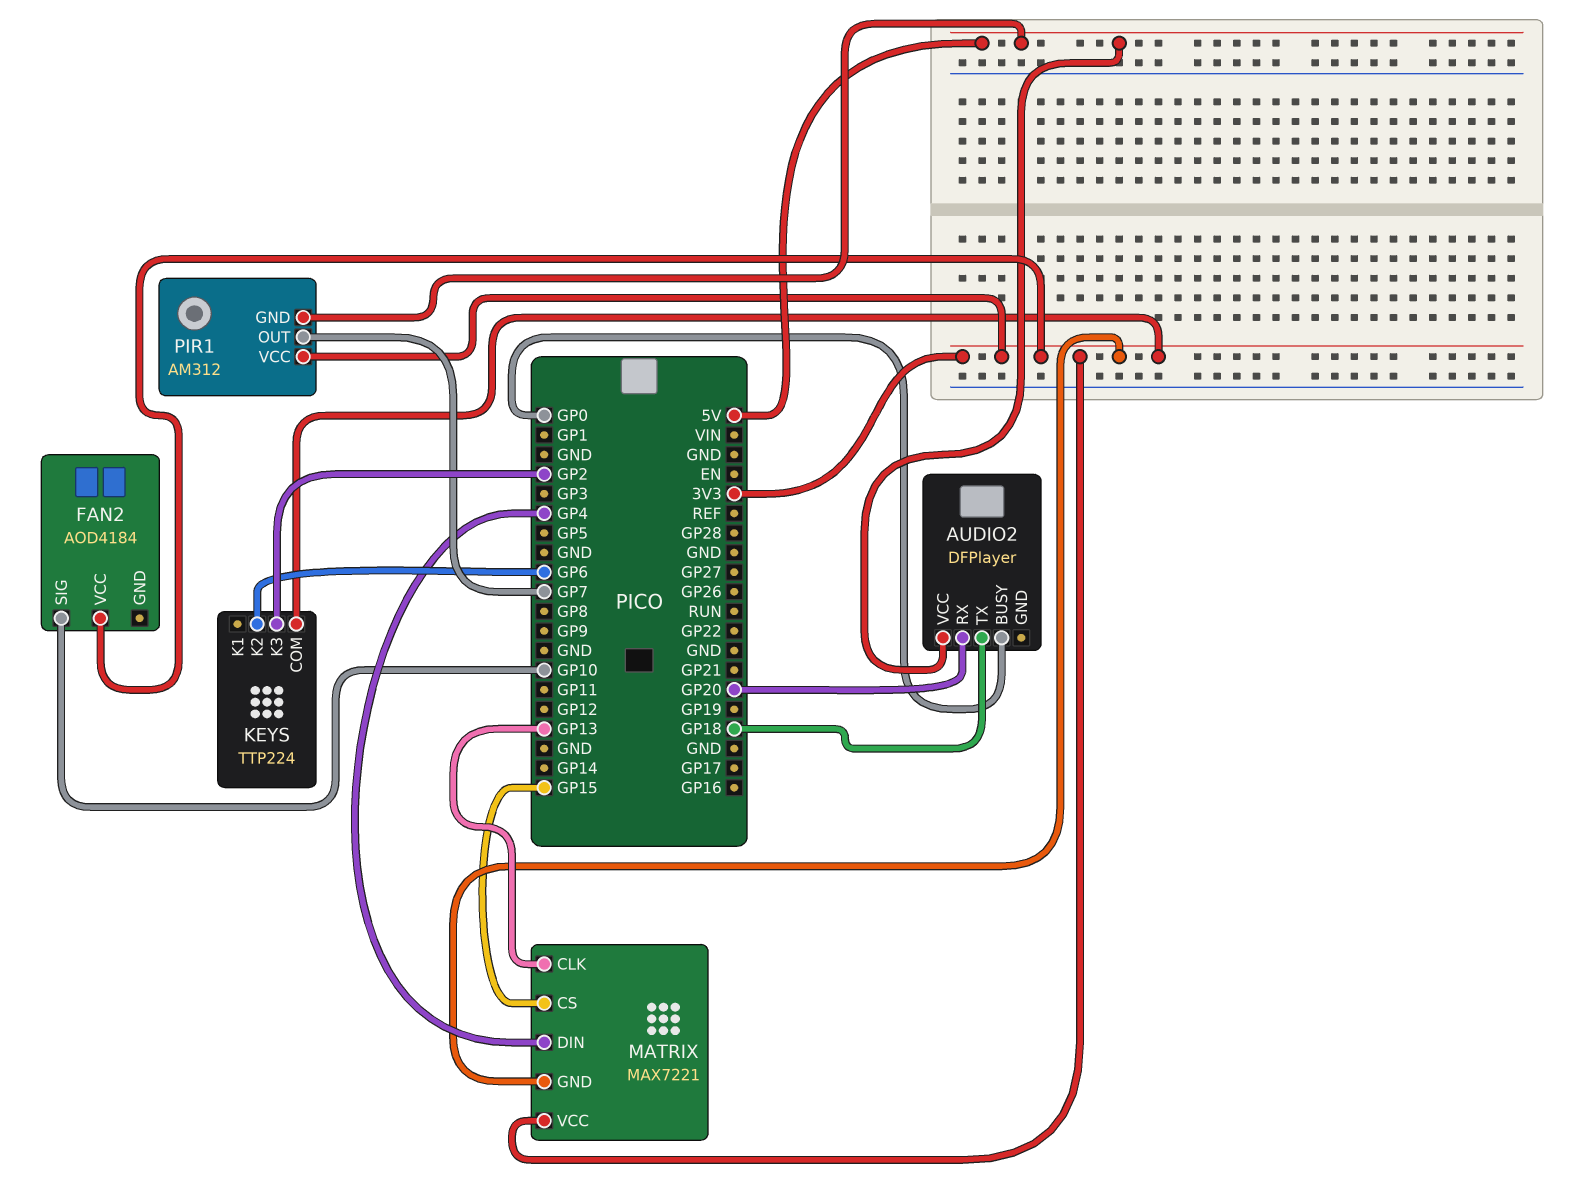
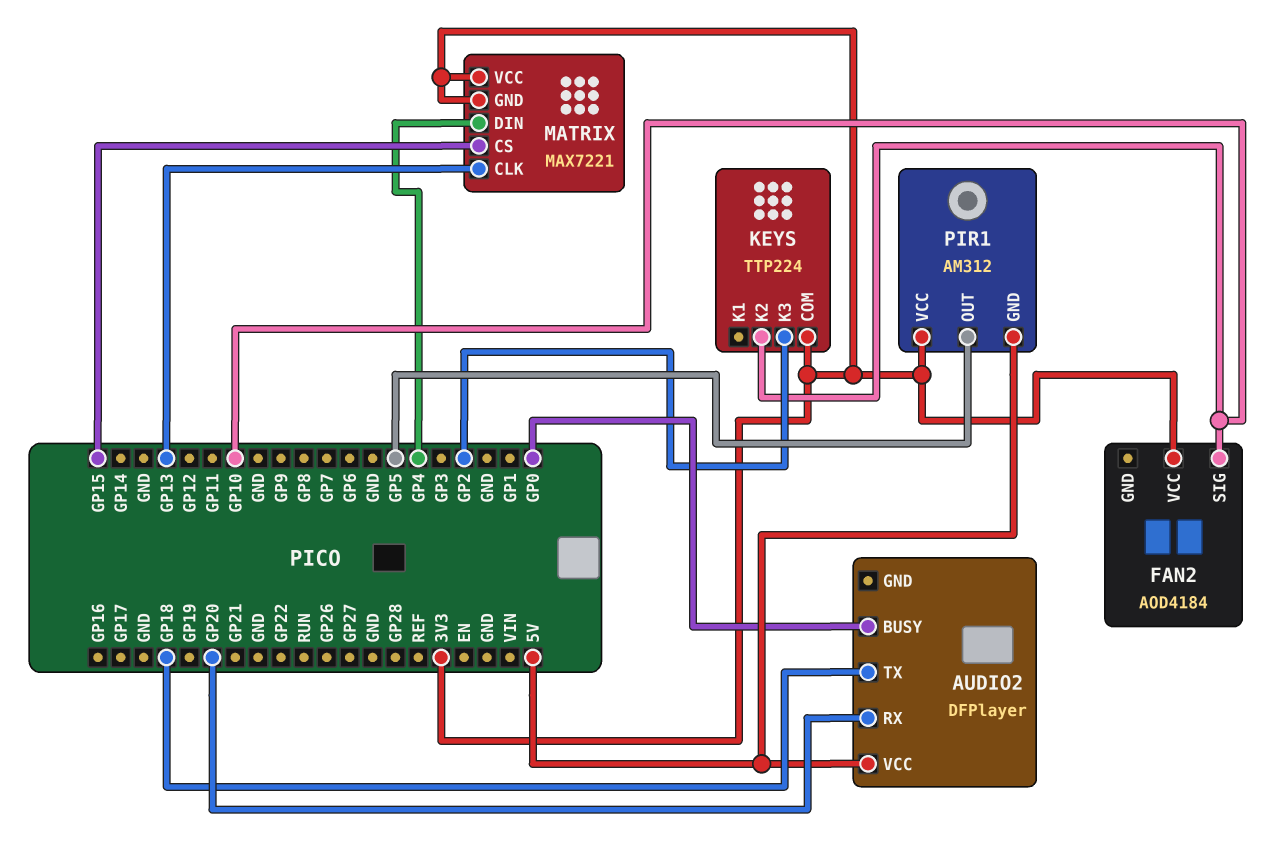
KEYS pin K2: GP6 -> GP10
PIR1 pin OUT: GP7 -> GP5

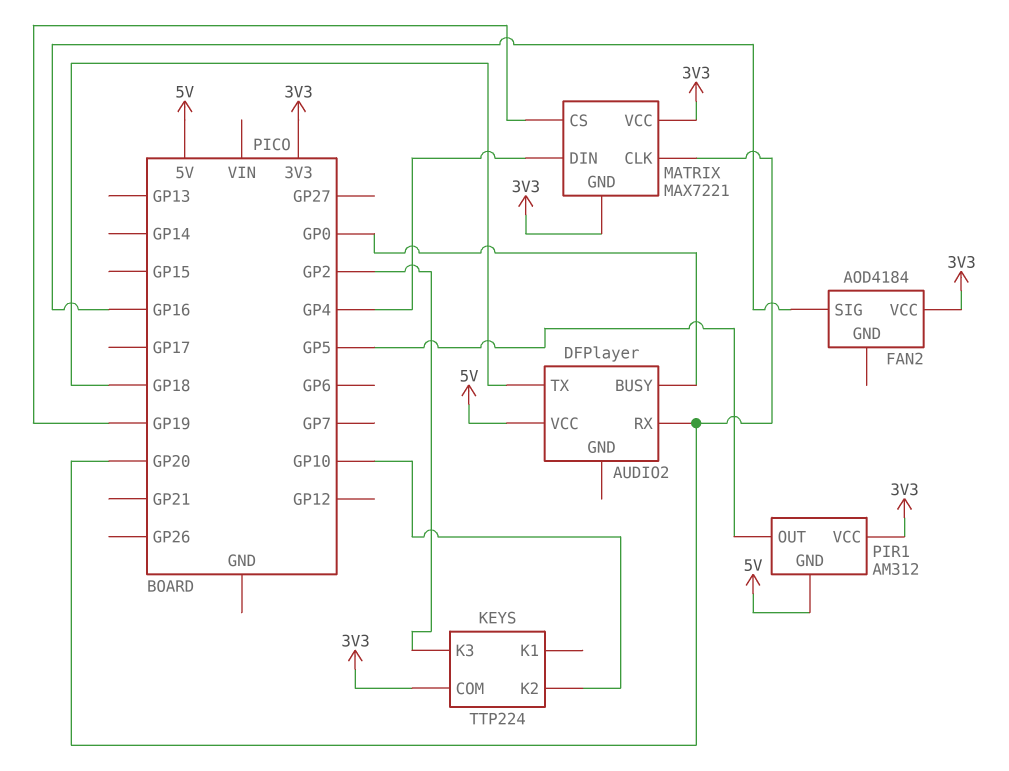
FAN2 pin SIG: GP10 -> GP16
MATRIX pin CLK: GP13 -> GP20
MATRIX pin CS: GP15 -> GP19

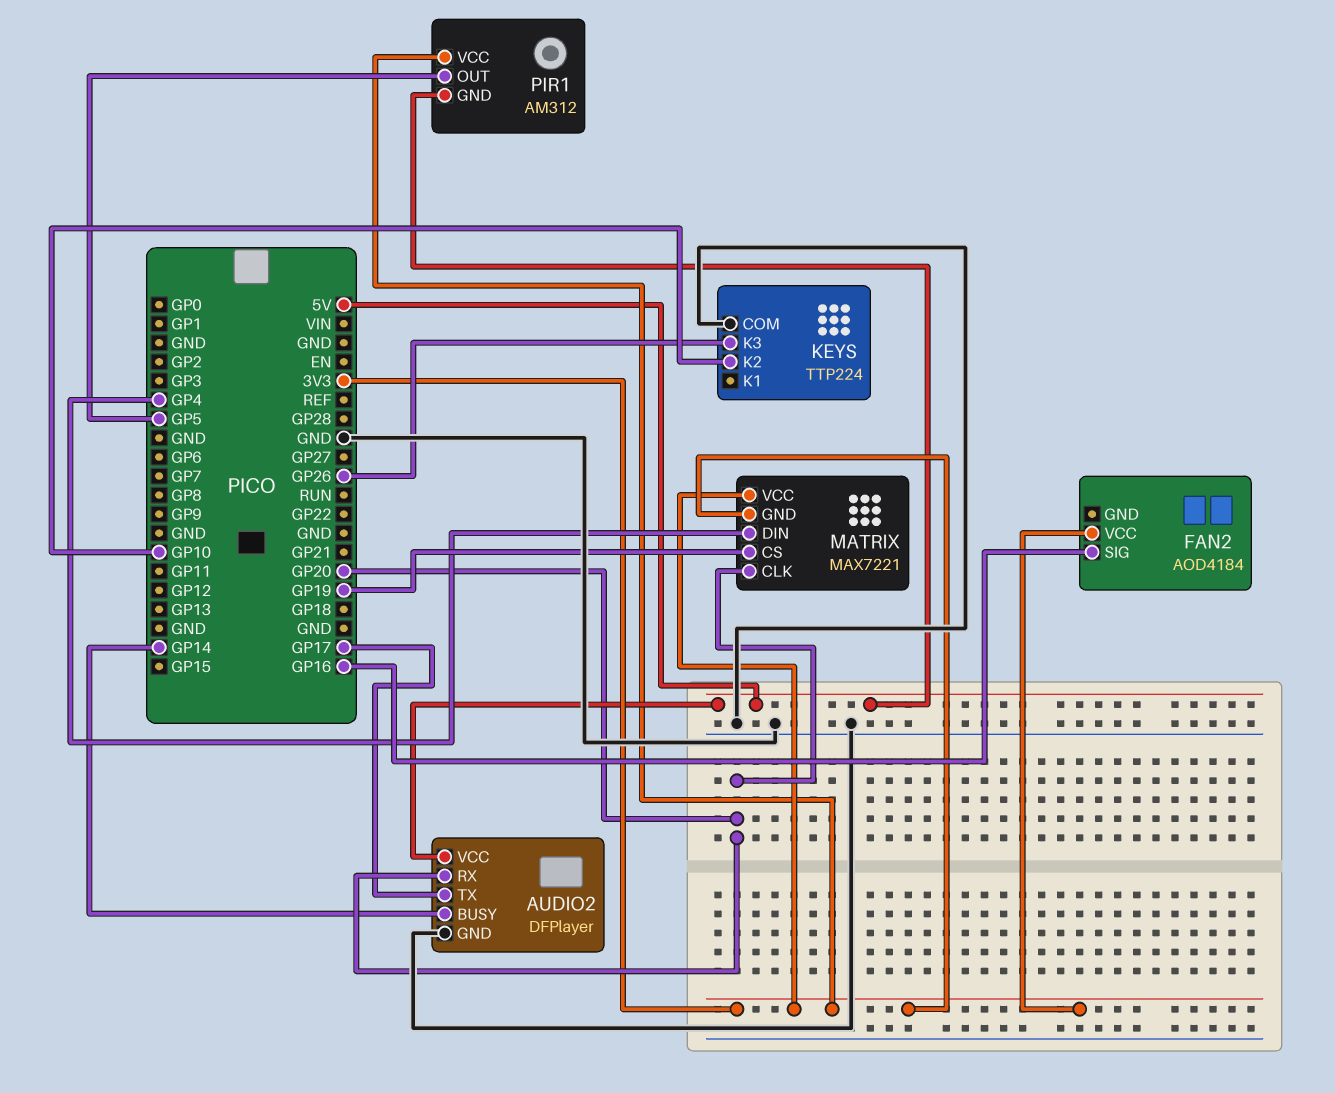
AUDIO2 pin BUSY: GP0 -> GP14
AUDIO2 pin GND: none -> GND
AUDIO2 pin TX: GP18 -> GP17
KEYS pin COM: 3V3 -> GND
KEYS pin K3: GP2 -> GP26

